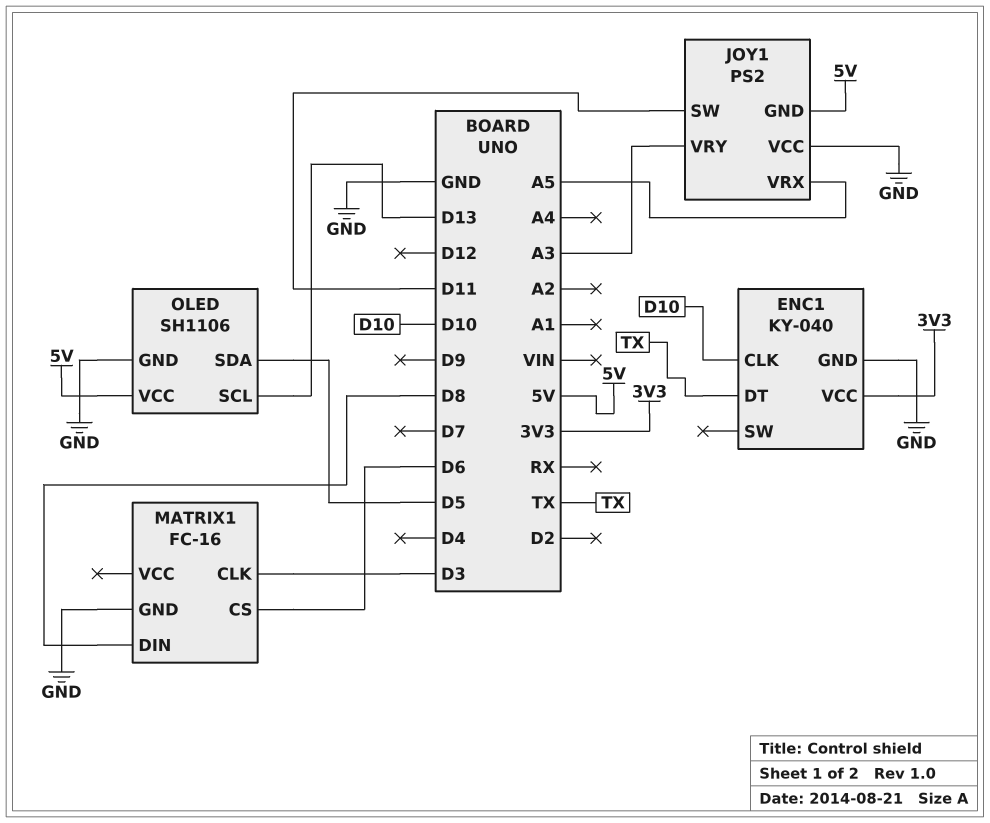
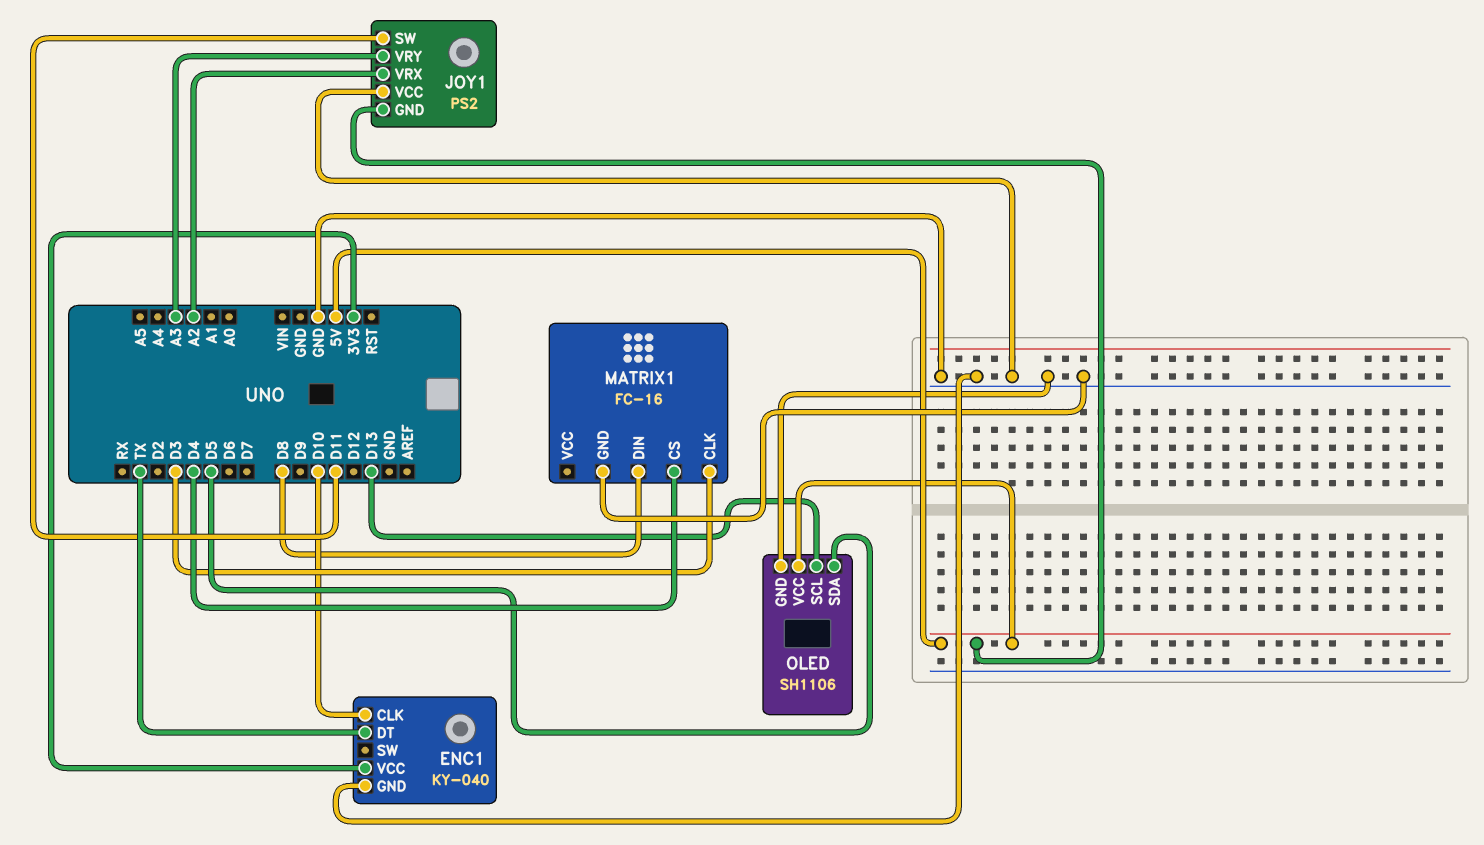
JOY1 pin VRX: A5 -> A2
MATRIX1 pin CS: D6 -> D4

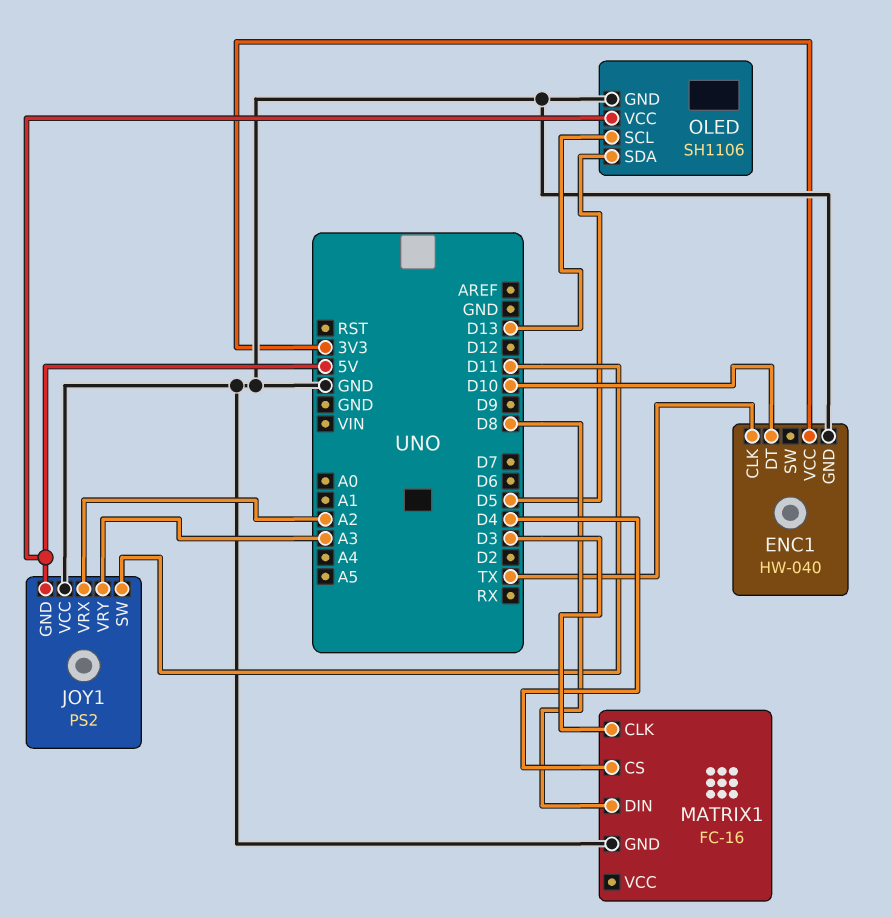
ENC1: KY-040 -> HW-040
ENC1 pin CLK: D10 -> TX
ENC1 pin DT: TX -> D10

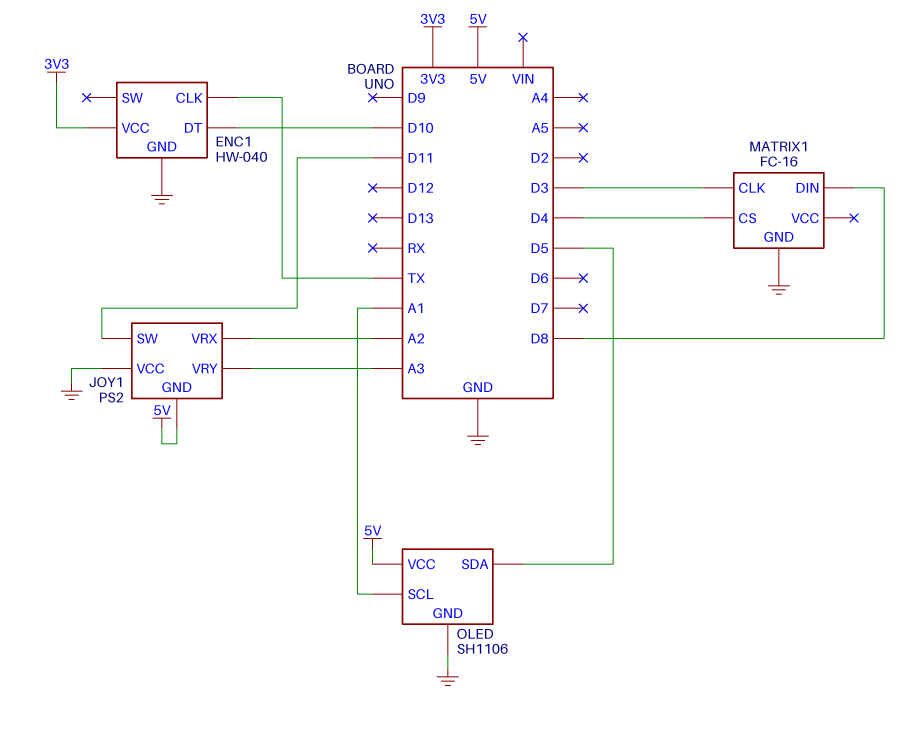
OLED pin SCL: D13 -> A1

